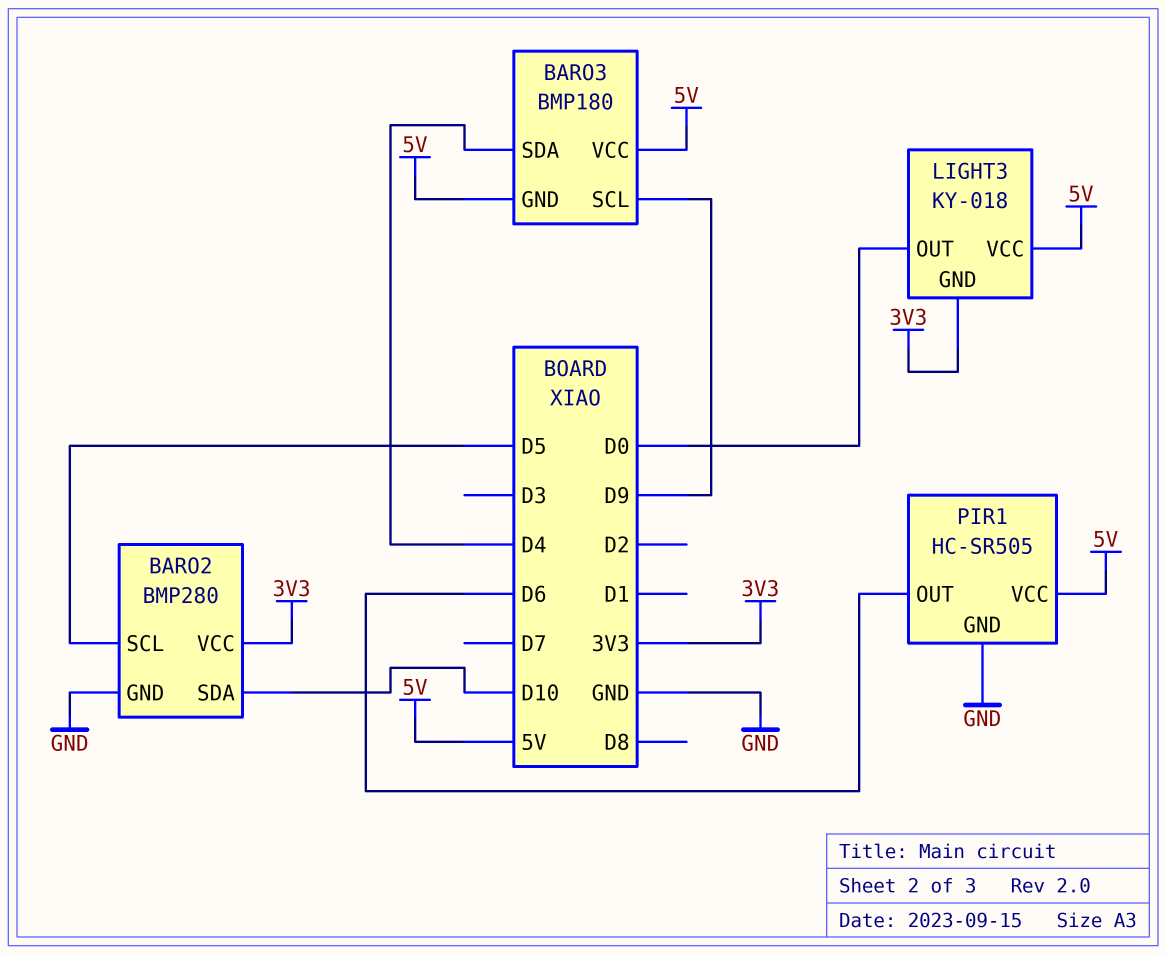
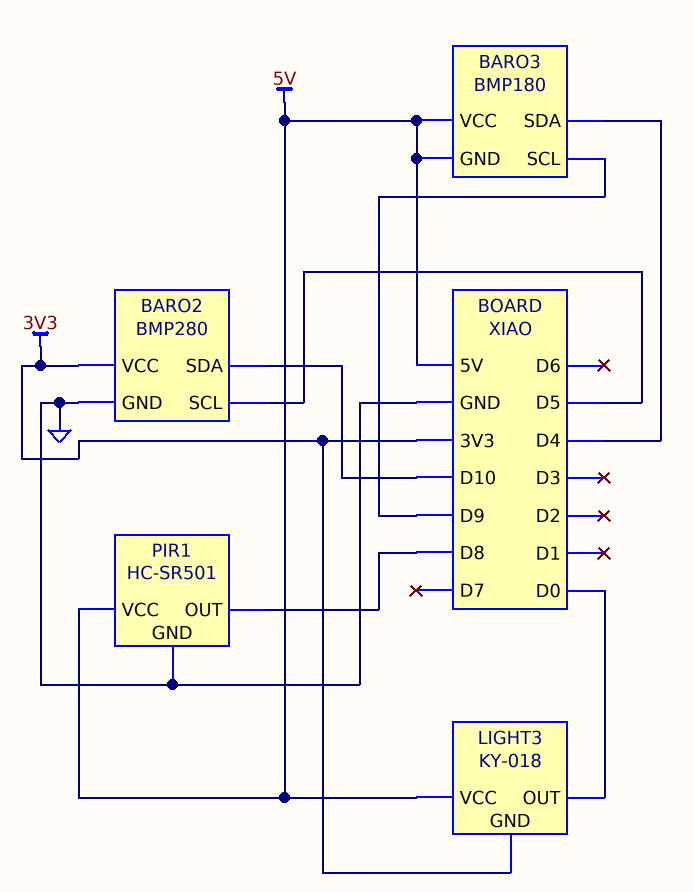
PIR1: HC-SR505 -> HC-SR501
PIR1 pin OUT: D6 -> D8

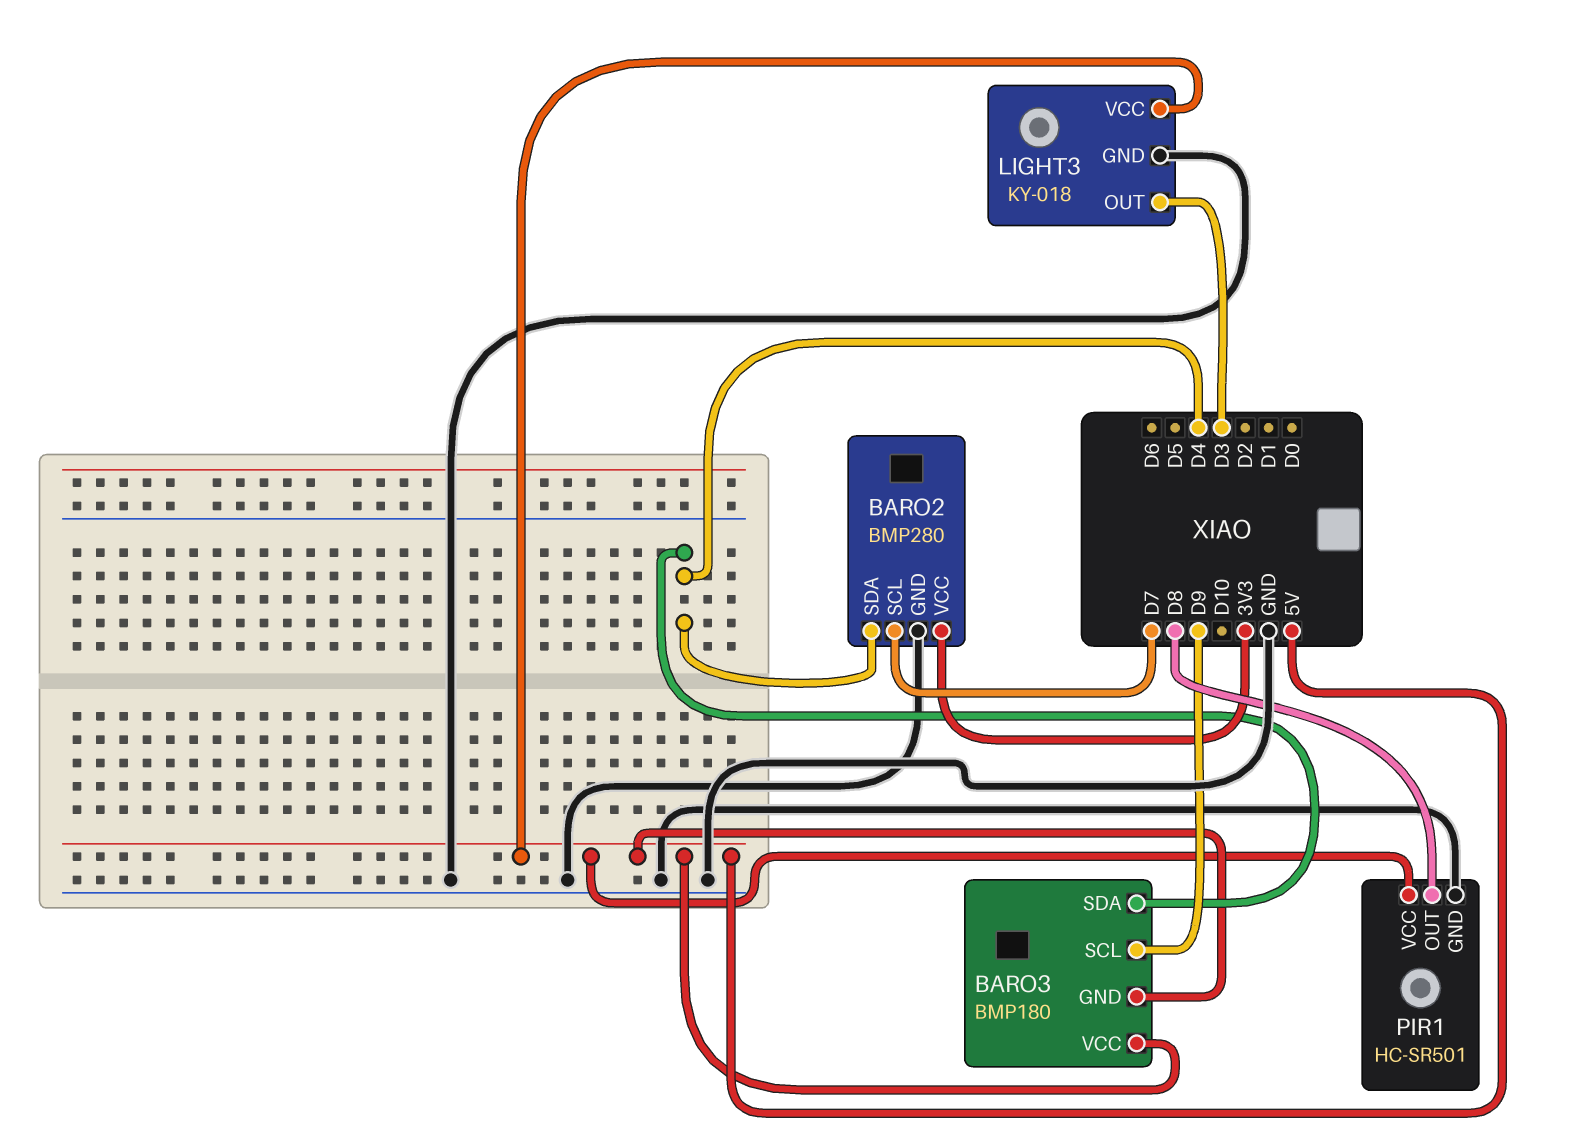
BARO2 pin SCL: D5 -> D7
BARO2 pin SDA: D10 -> D4
LIGHT3 pin GND: 3V3 -> GND
LIGHT3 pin OUT: D0 -> D3

